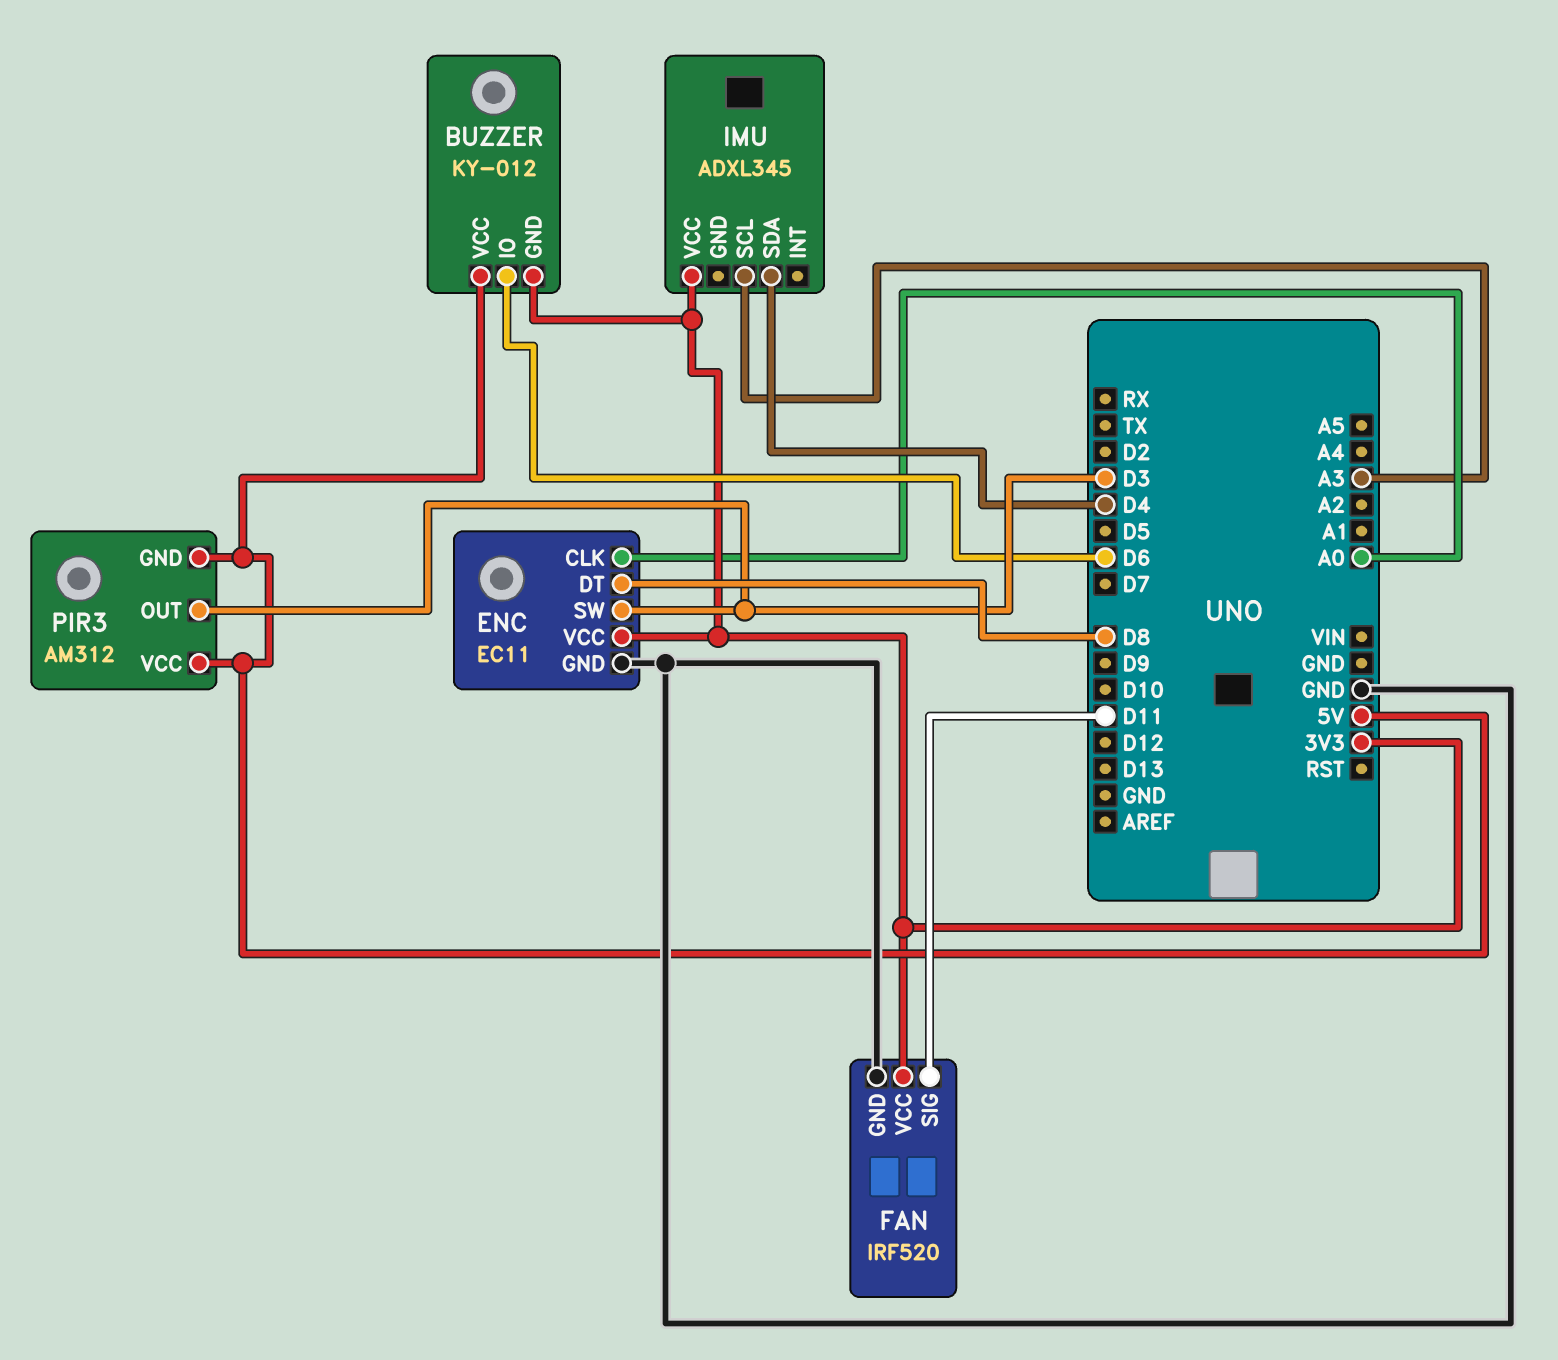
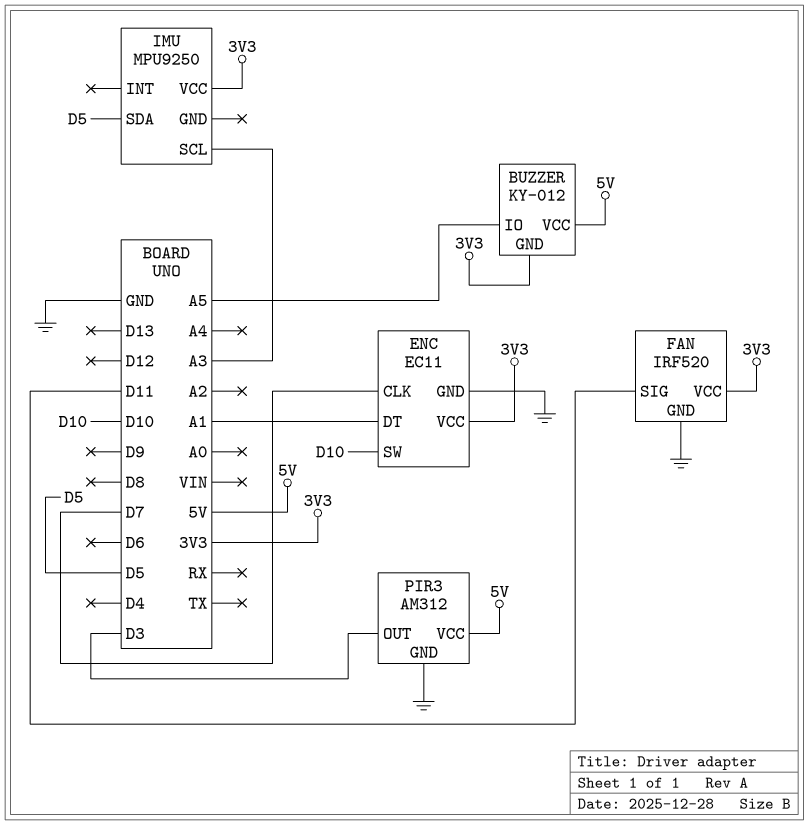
BUZZER pin IO: D6 -> A5
ENC pin CLK: A0 -> D7
ENC pin DT: D8 -> A1
ENC pin SW: D3 -> D10
IMU: ADXL345 -> MPU9250
IMU pin SDA: D4 -> D5
PIR3 pin GND: 5V -> GND

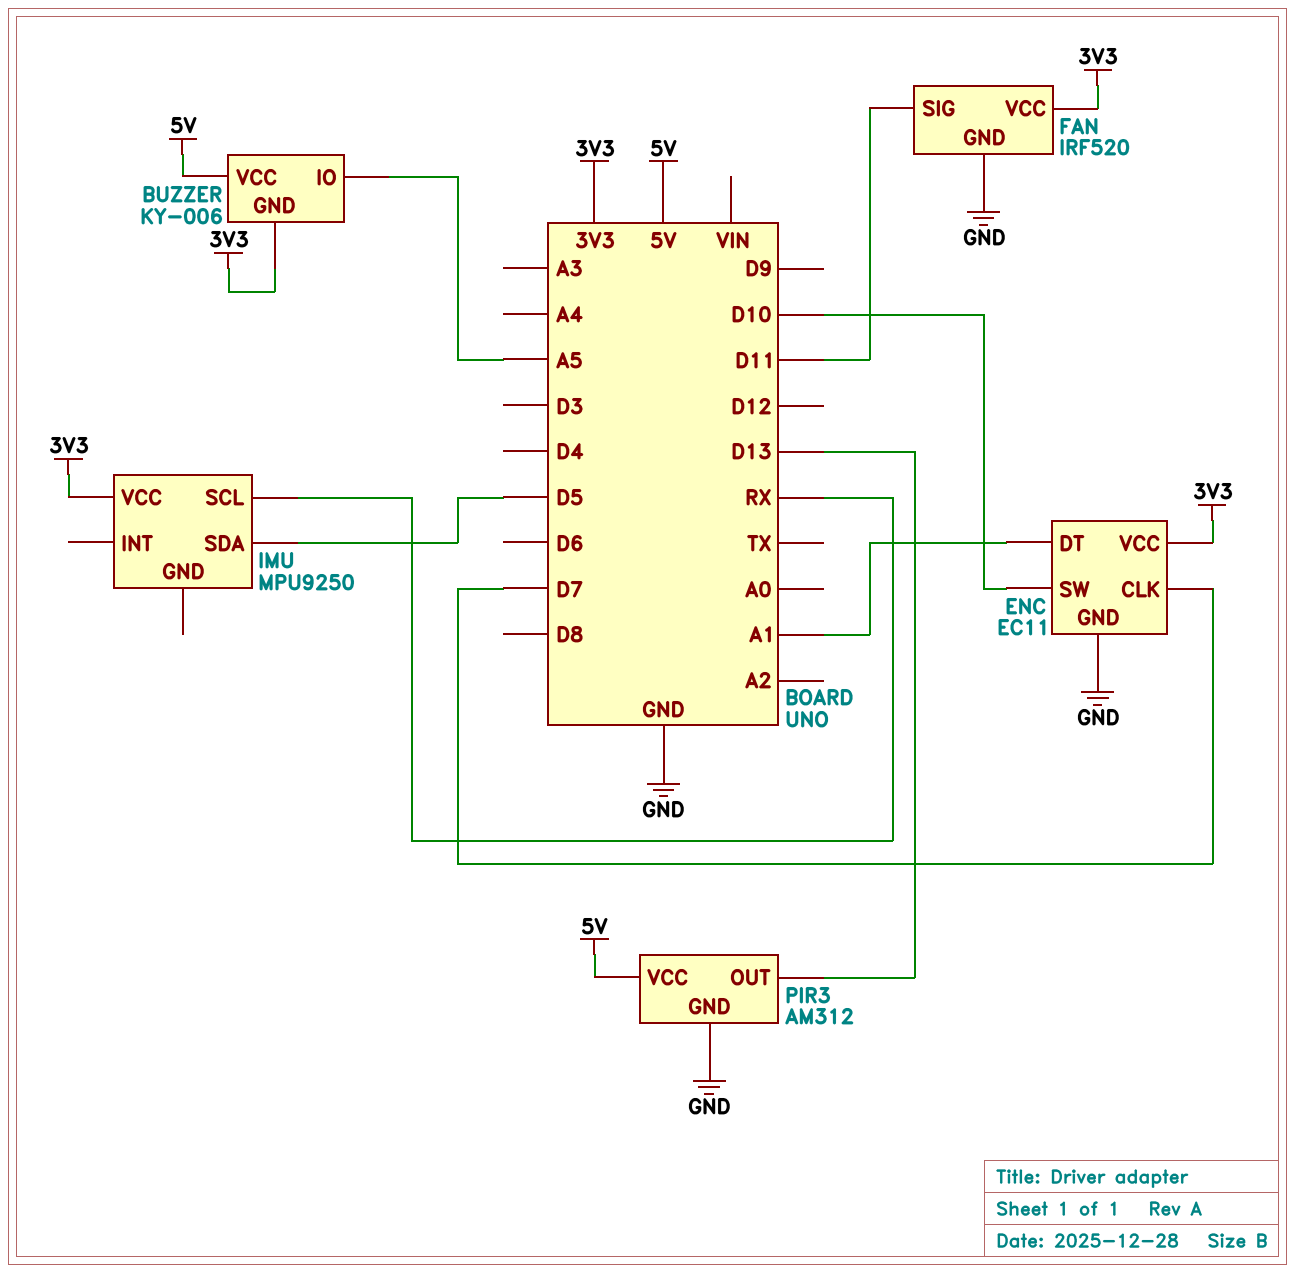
BUZZER: KY-012 -> KY-006
IMU pin SCL: A3 -> RX
PIR3 pin OUT: D3 -> D13

